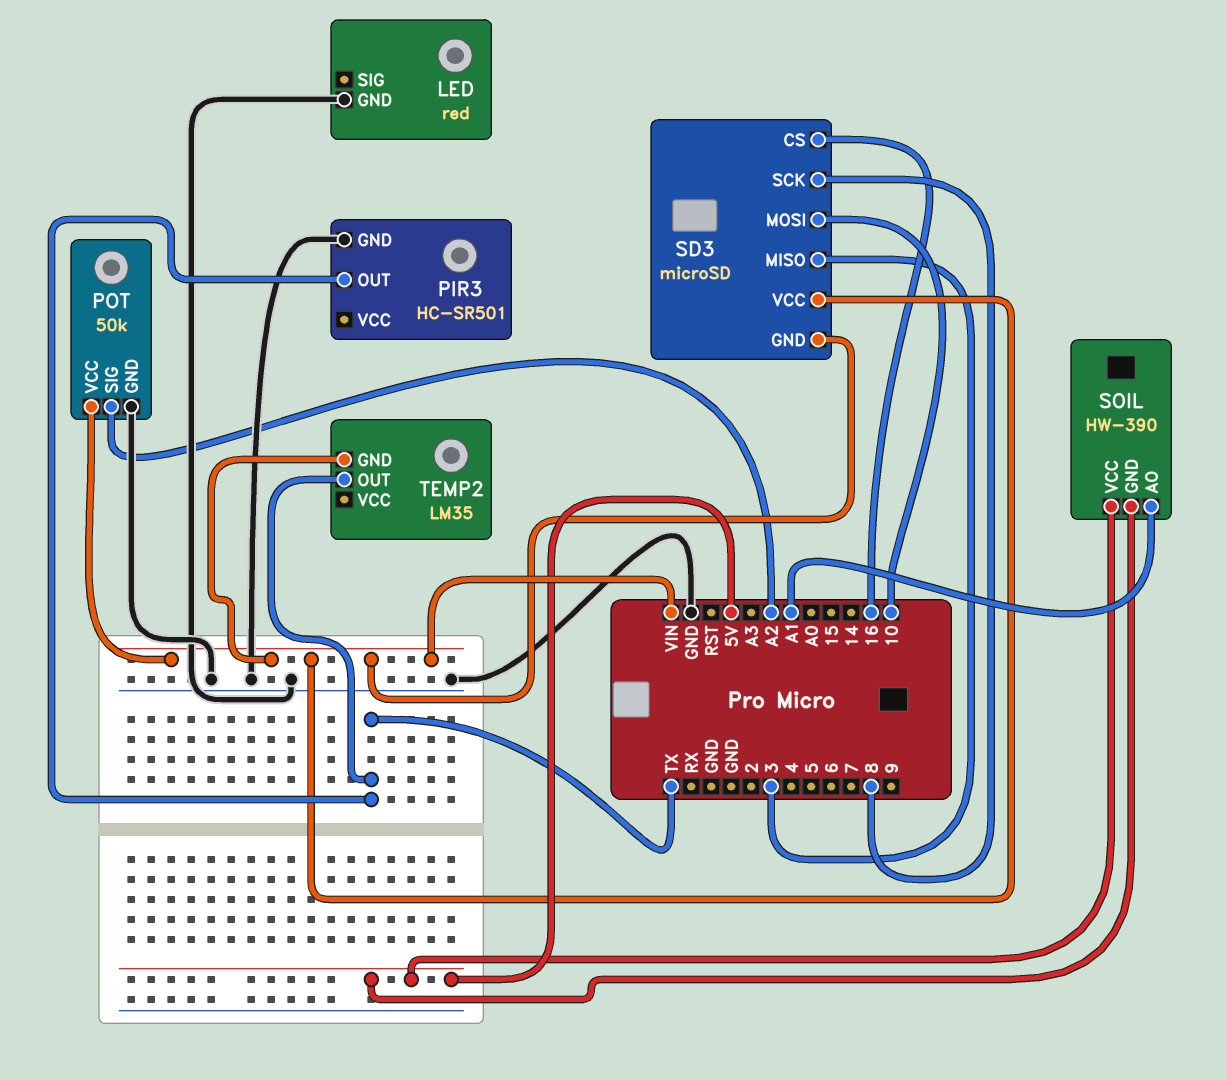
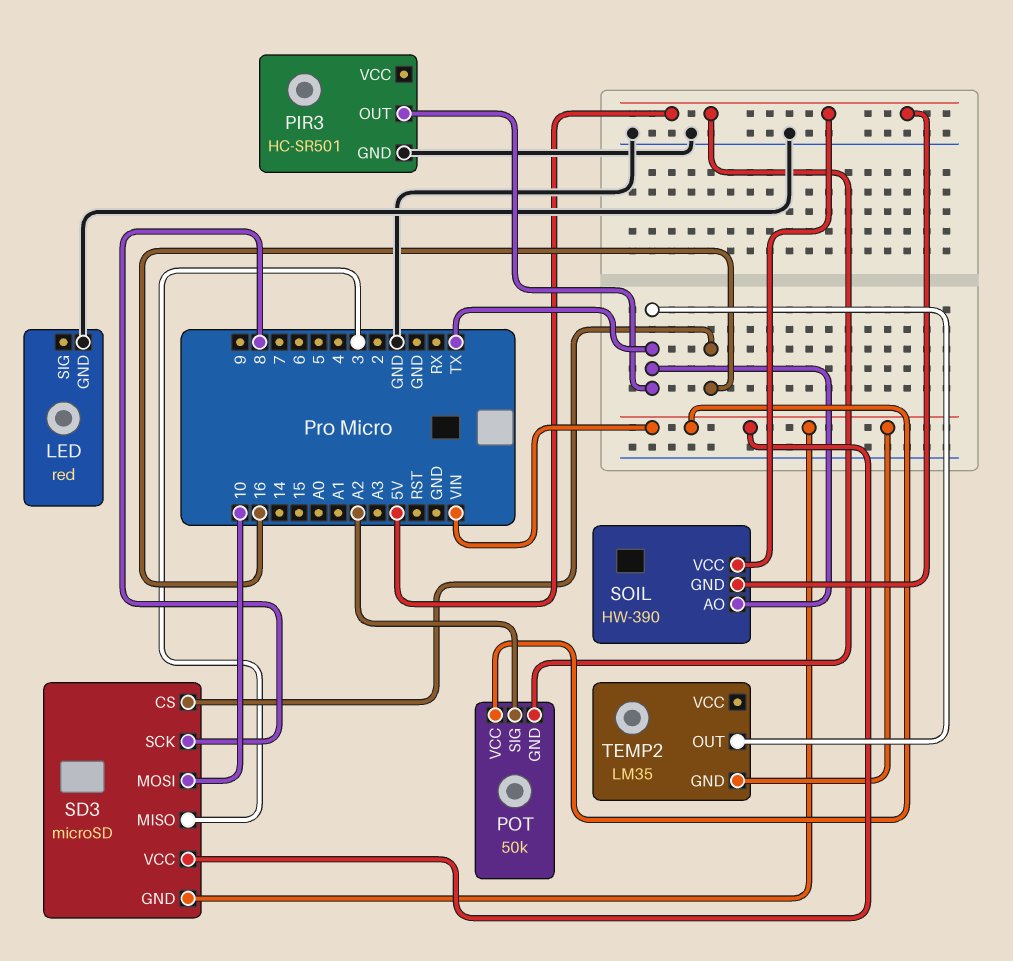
POT pin GND: GND -> 5V
SOIL pin AO: A1 -> TX

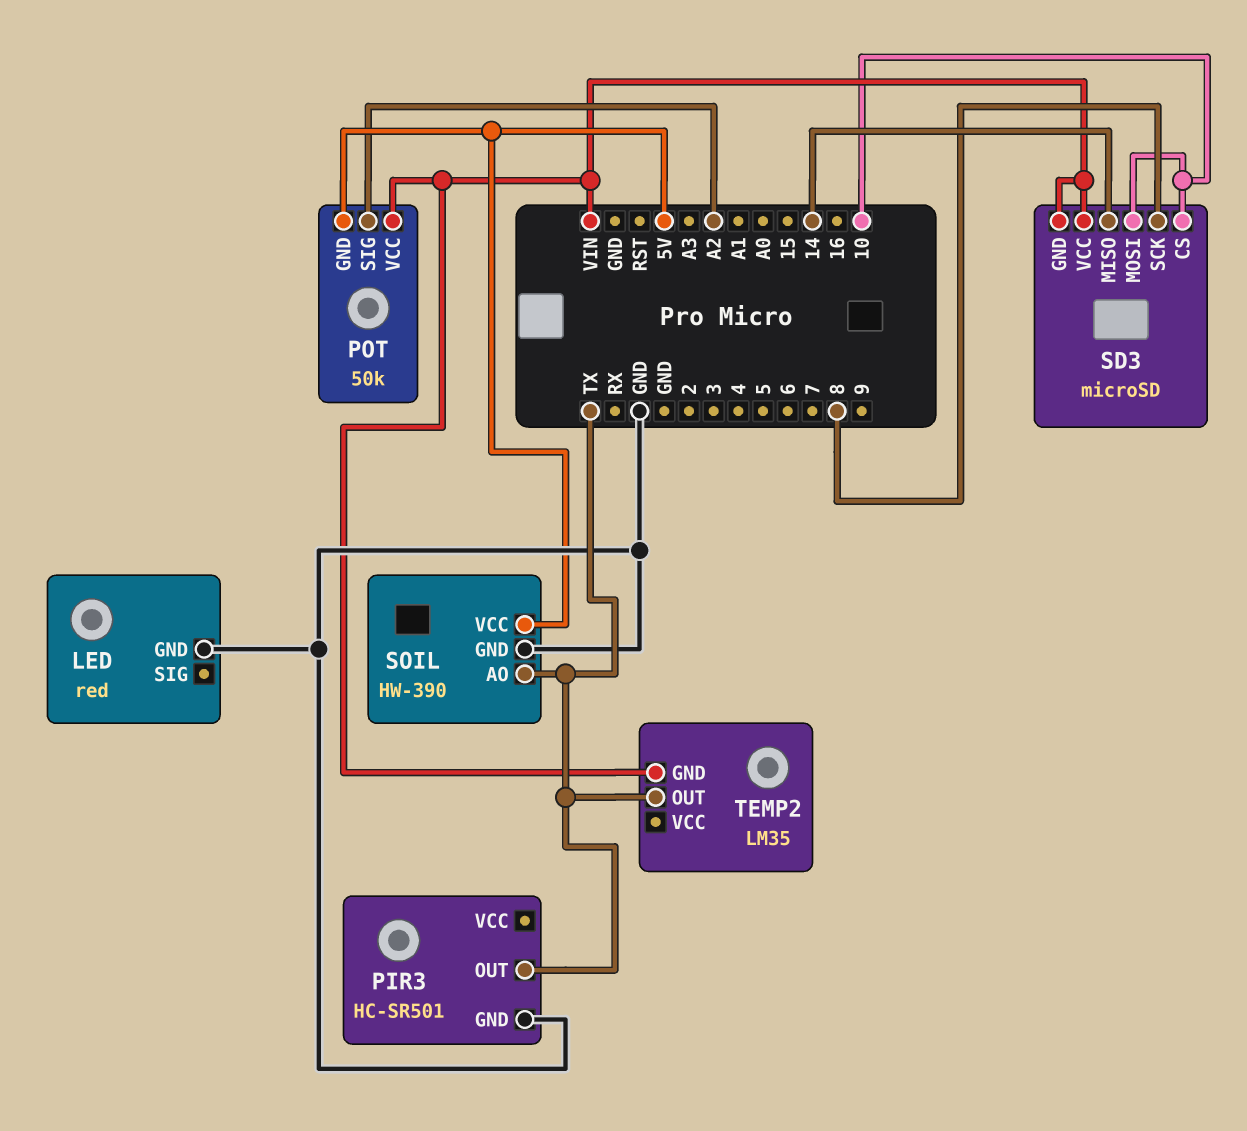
SD3 pin CS: 16 -> 10
SD3 pin MISO: 3 -> 14
SOIL pin GND: 5V -> GND

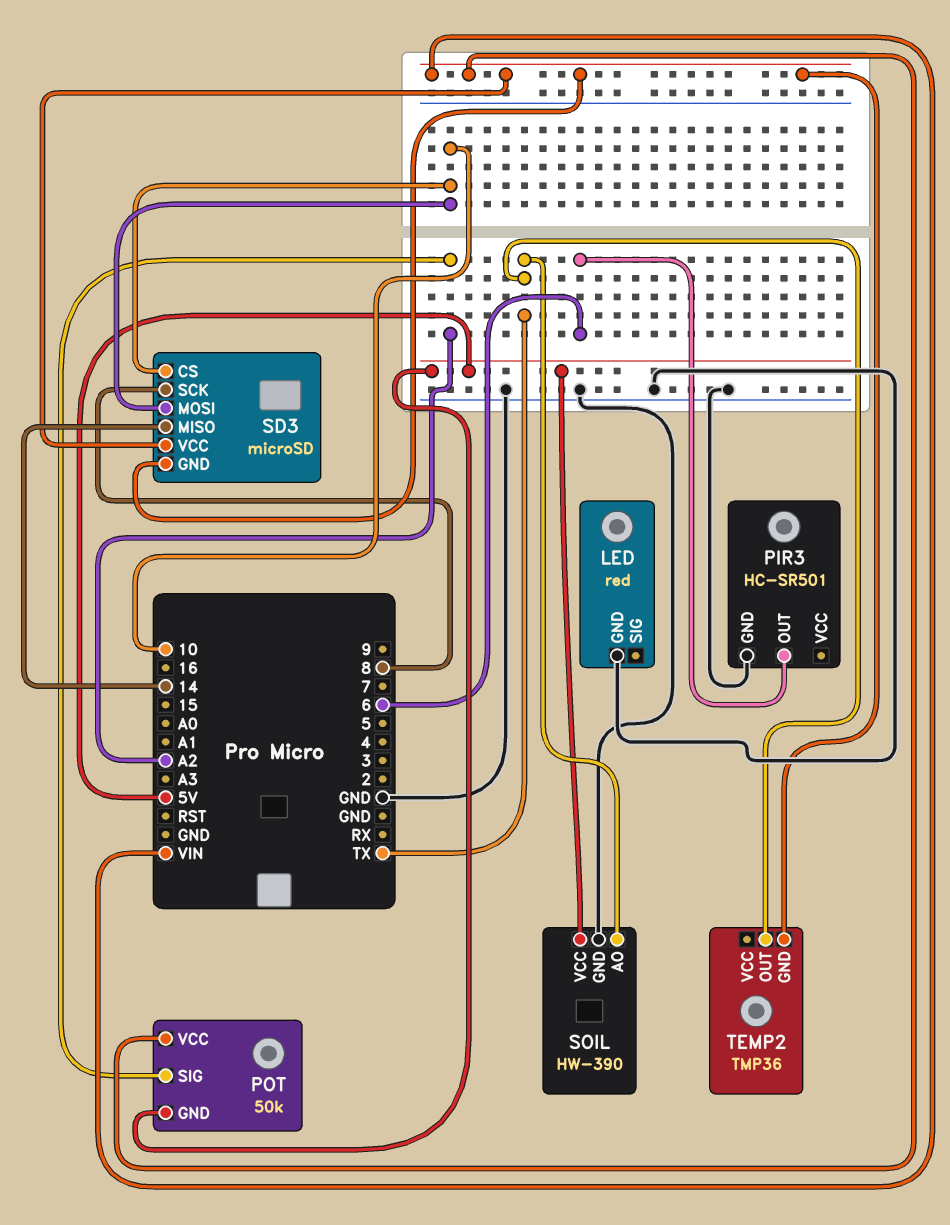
PIR3 pin OUT: TX -> 6
TEMP2: LM35 -> TMP36

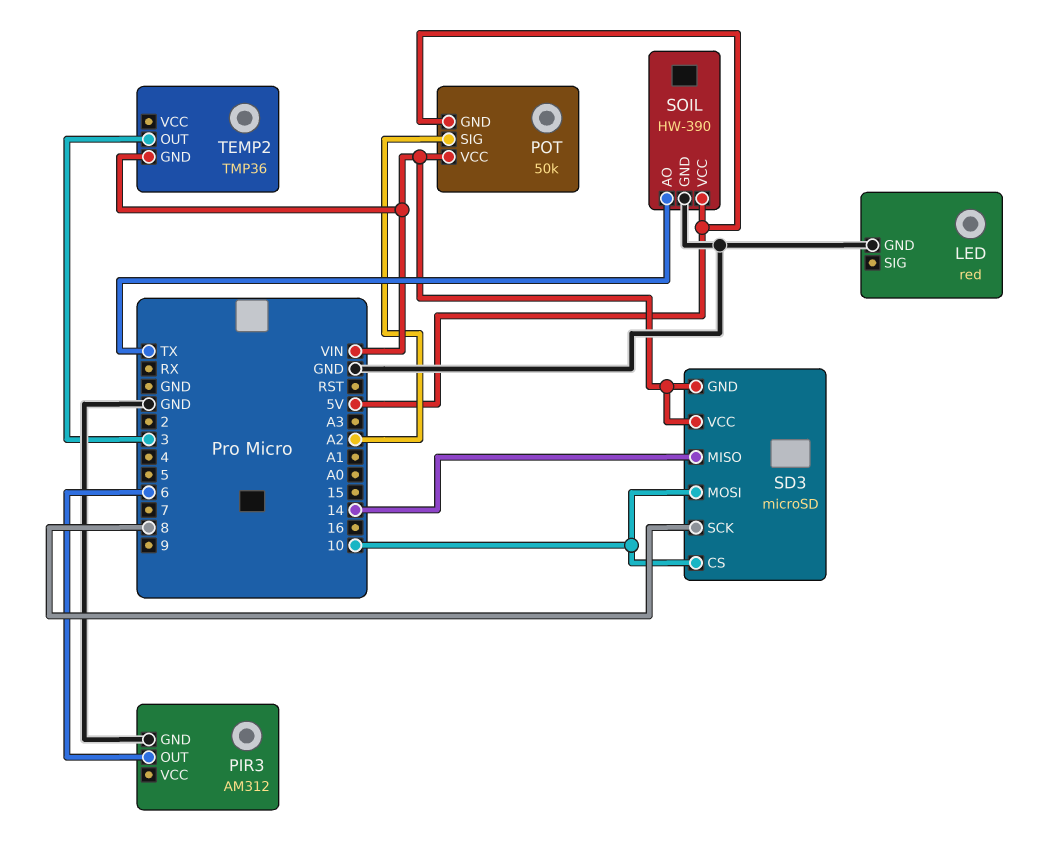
PIR3: HC-SR501 -> AM312
TEMP2 pin OUT: TX -> 3

